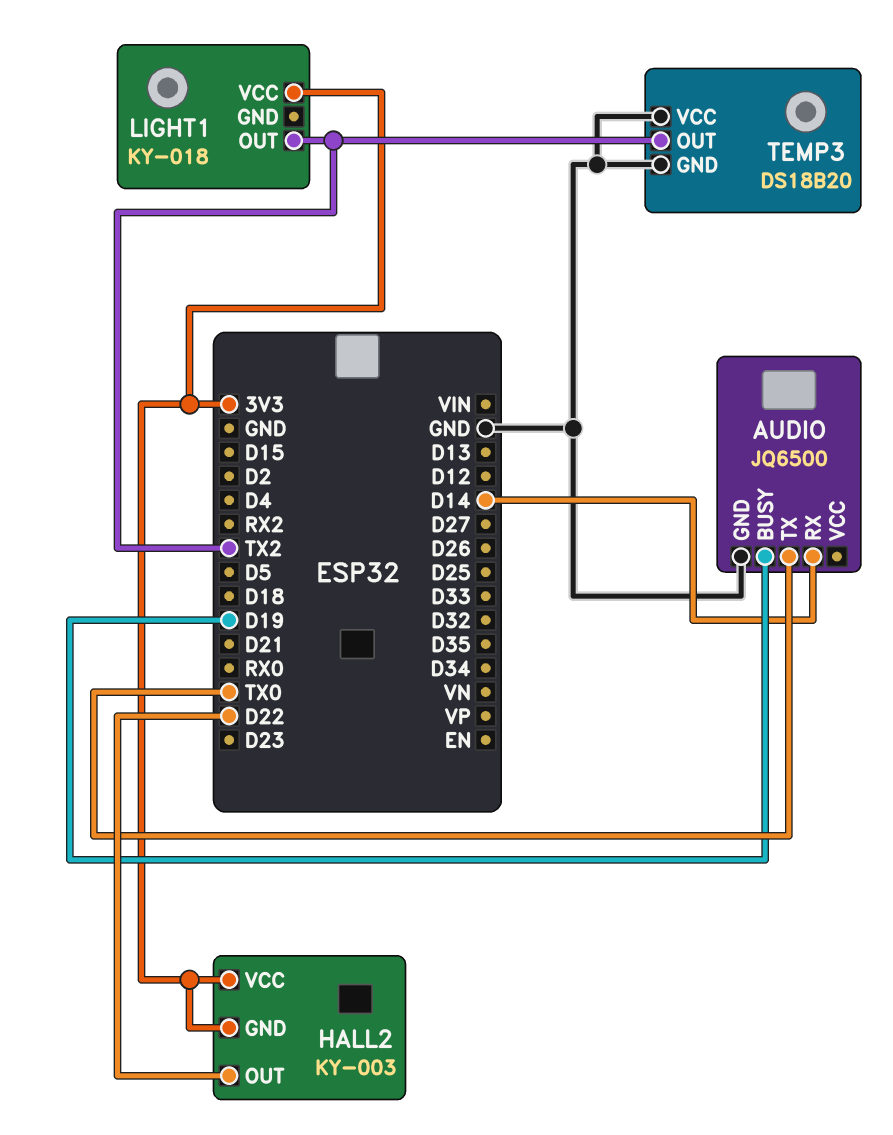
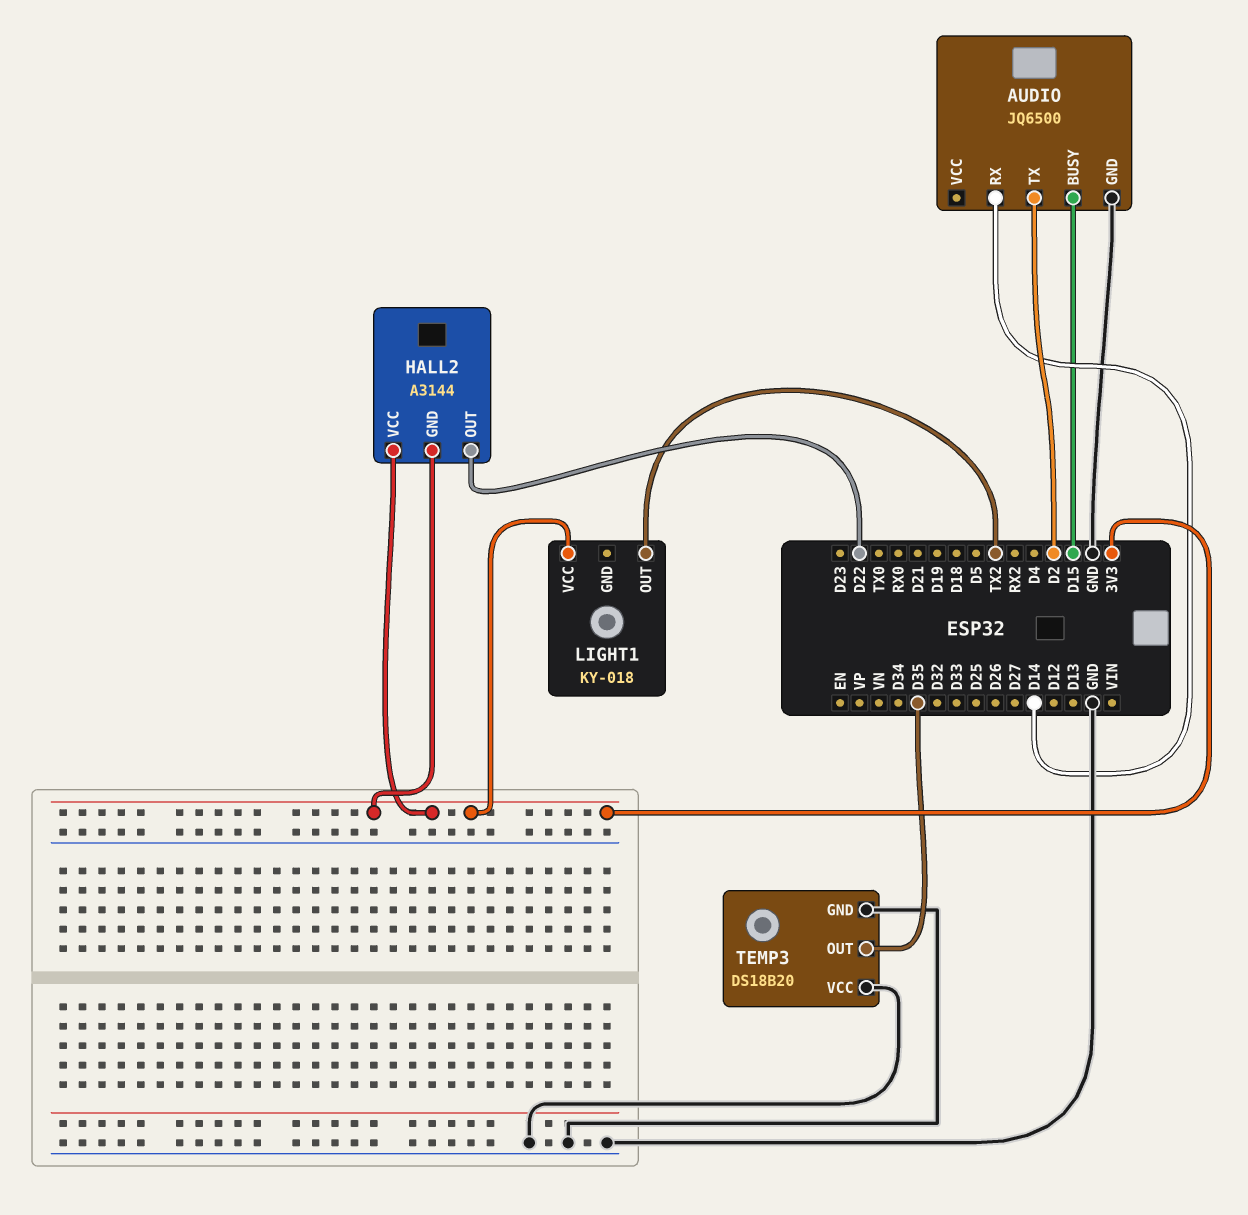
AUDIO pin BUSY: D19 -> D15
AUDIO pin TX: TX0 -> D2
HALL2: KY-003 -> A3144
TEMP3 pin OUT: TX2 -> D35

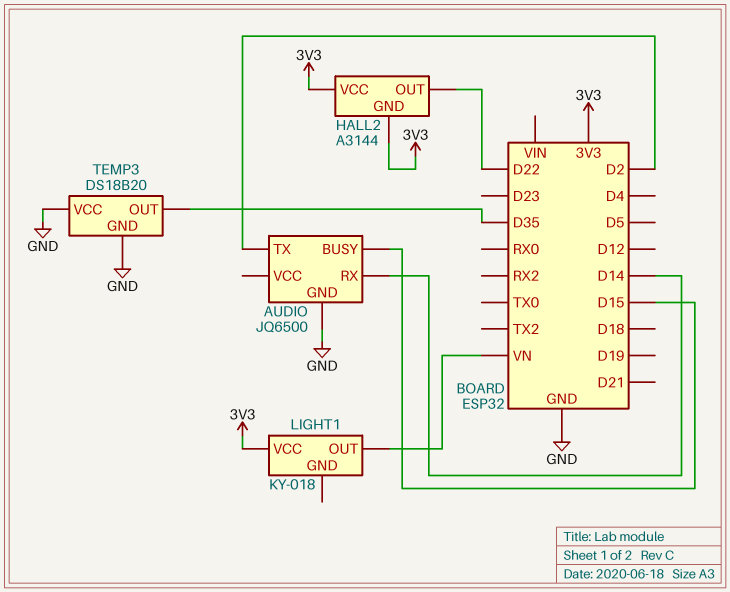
LIGHT1 pin OUT: TX2 -> VN

